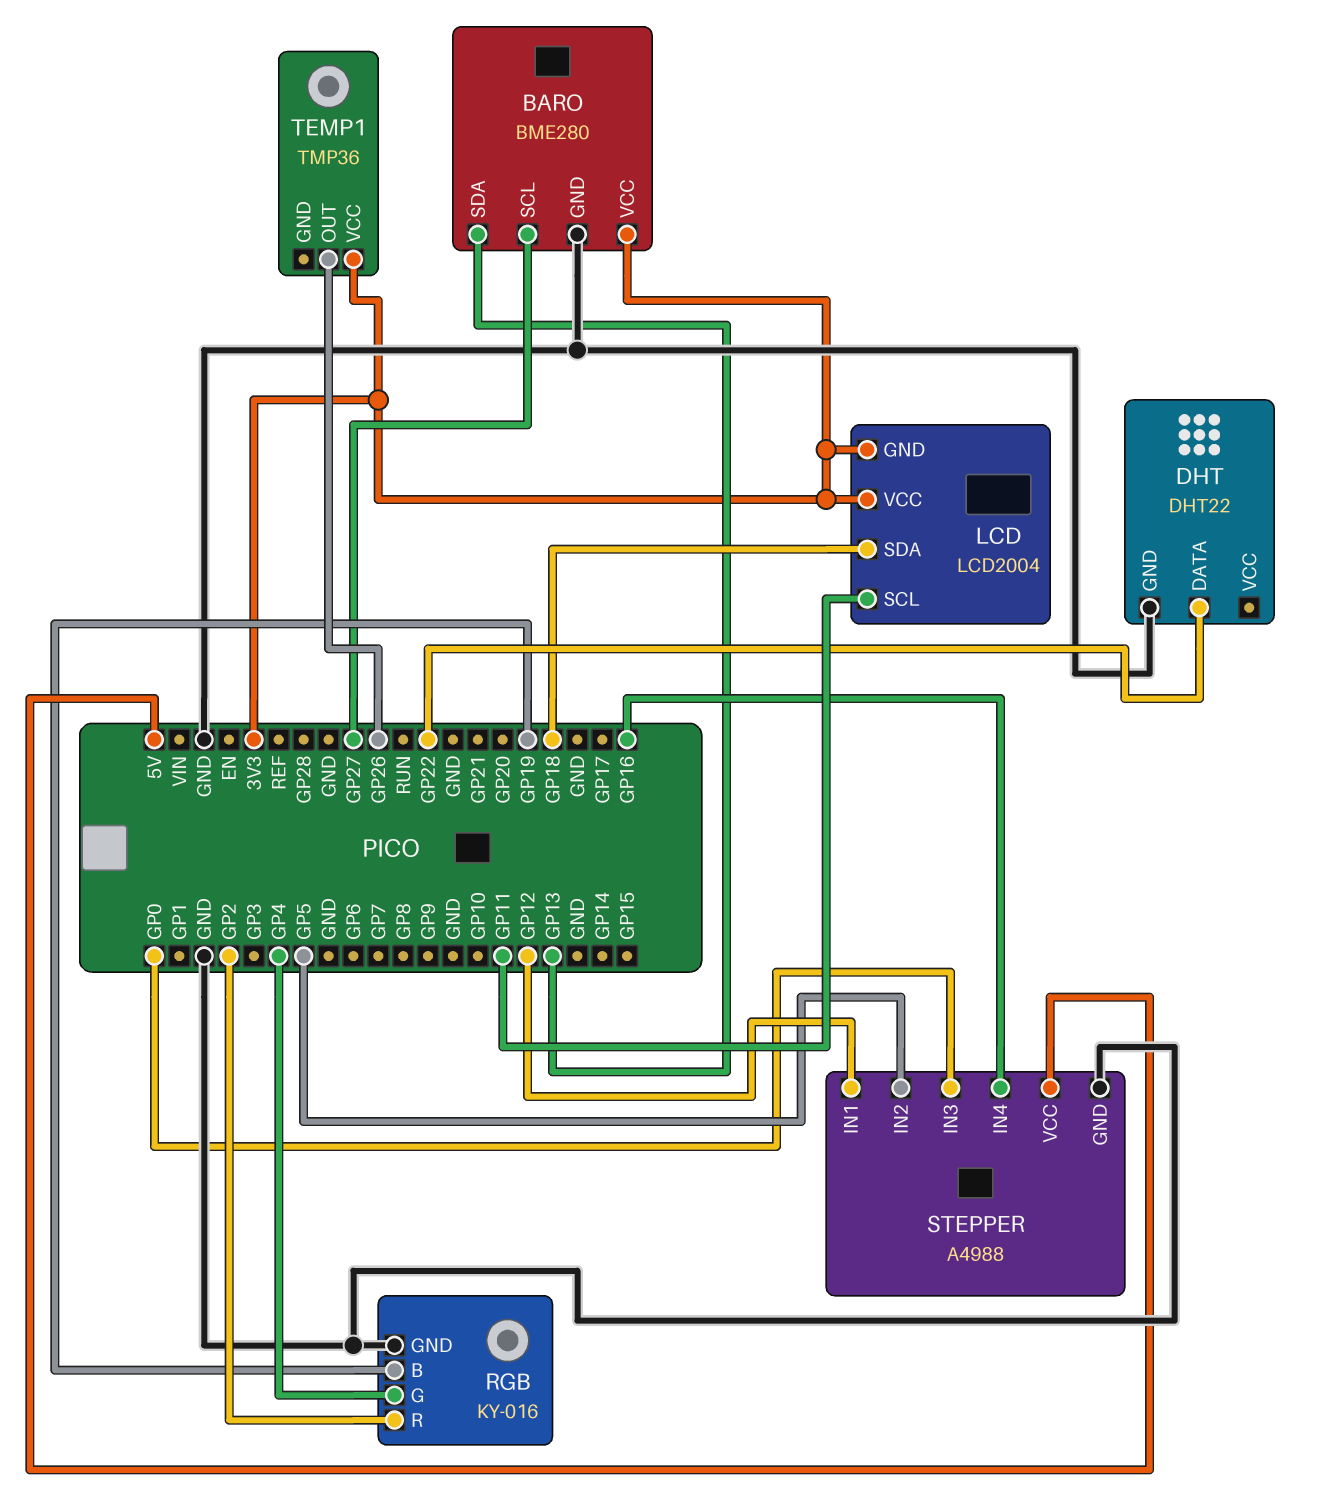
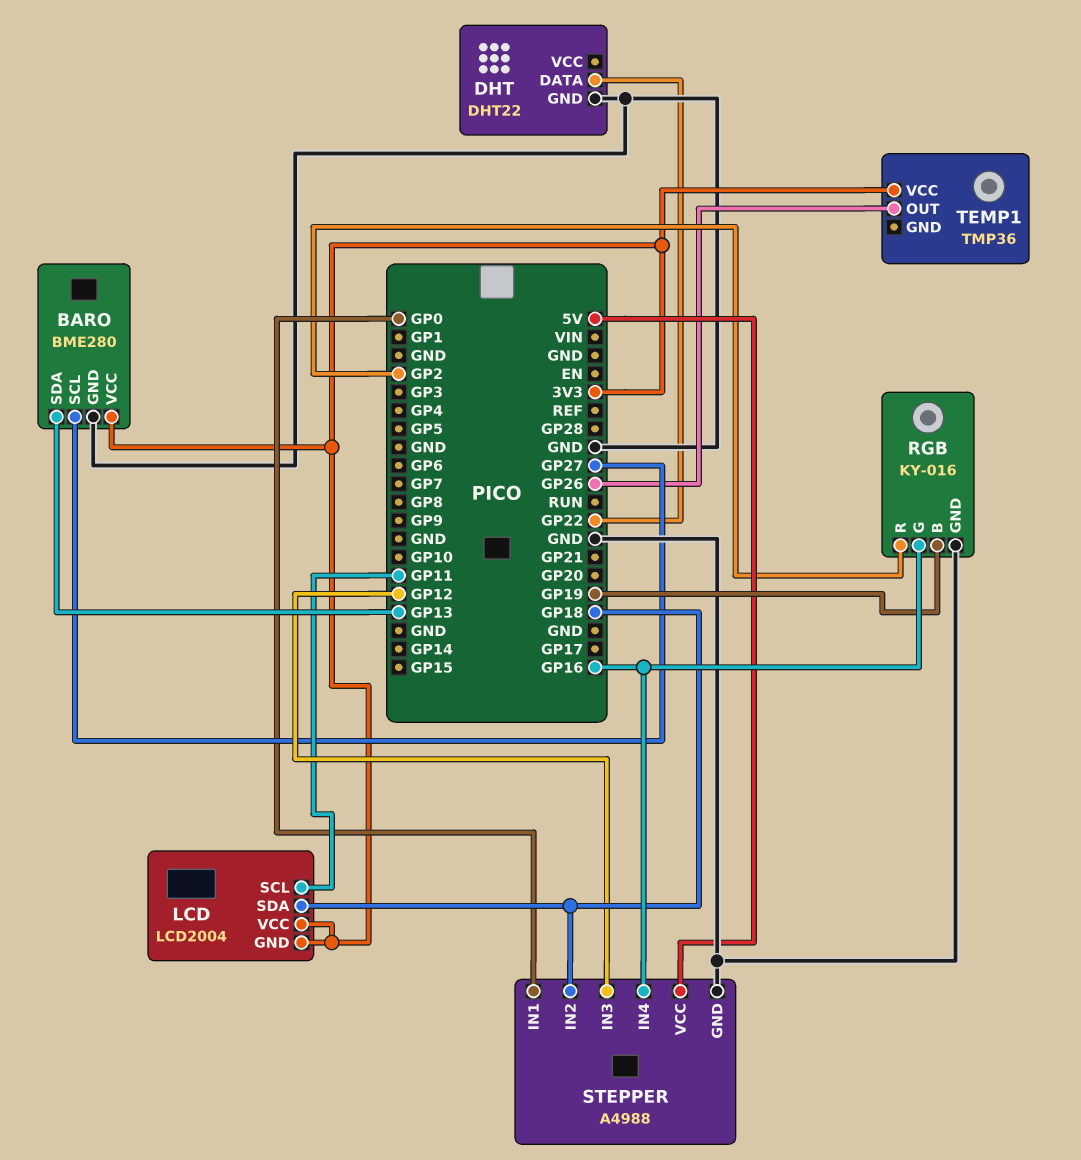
RGB pin G: GP4 -> GP16
STEPPER pin IN1: GP12 -> GP0
STEPPER pin IN2: GP5 -> GP18
STEPPER pin IN3: GP0 -> GP12

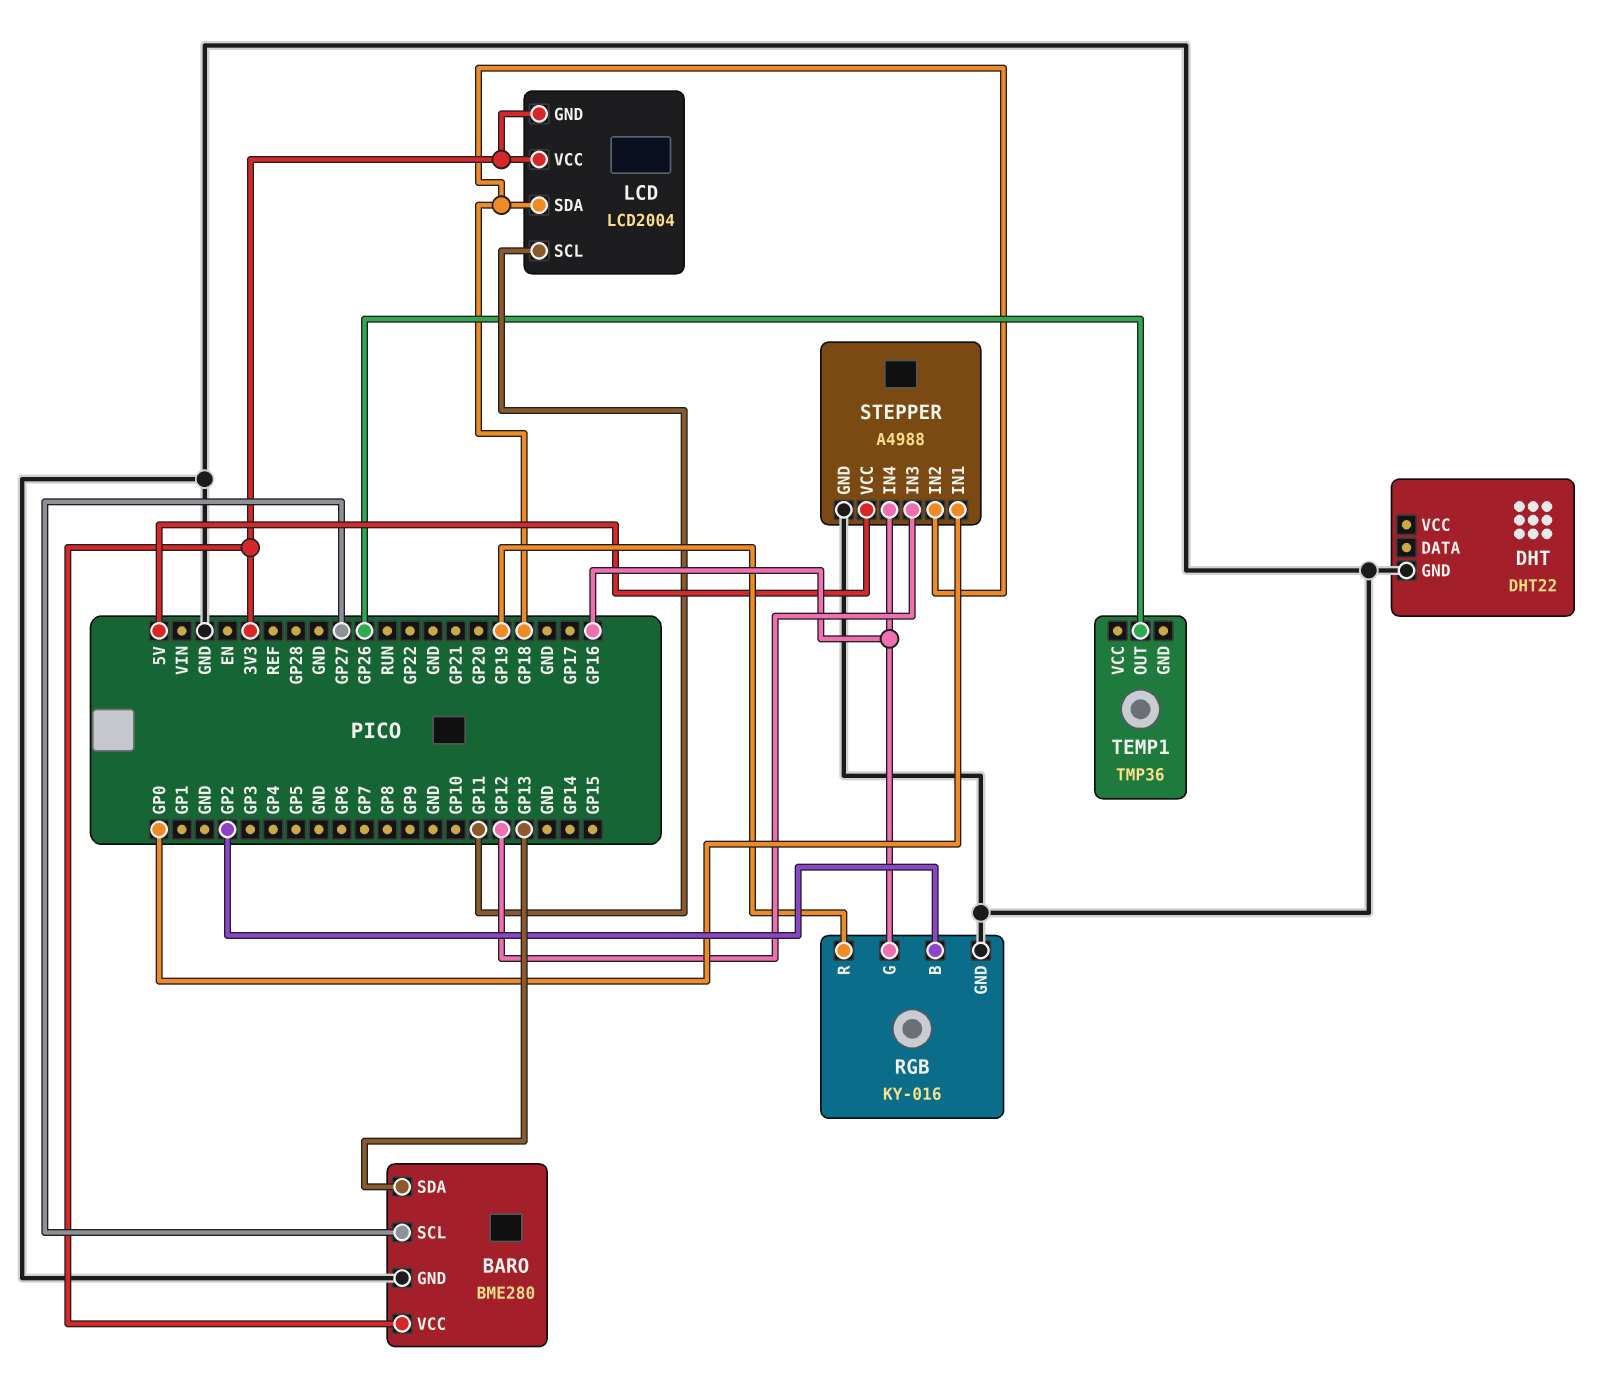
DHT pin DATA: GP22 -> none
RGB pin B: GP19 -> GP2
RGB pin R: GP2 -> GP19
TEMP1 pin VCC: 3V3 -> none

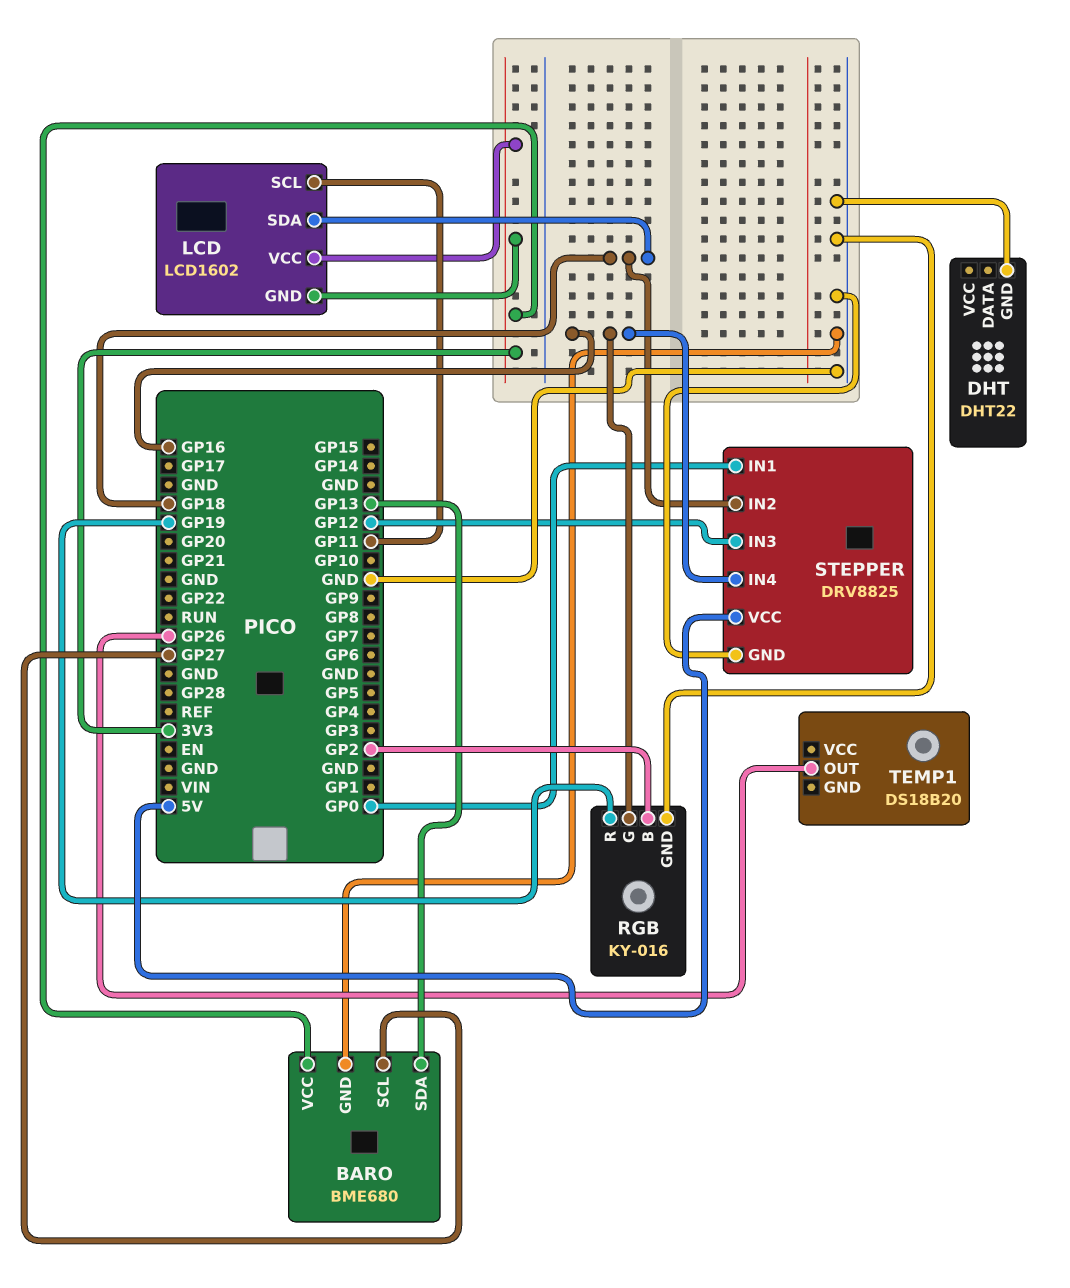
BARO: BME280 -> BME680
LCD: LCD2004 -> LCD1602
STEPPER: A4988 -> DRV8825
TEMP1: TMP36 -> DS18B20

